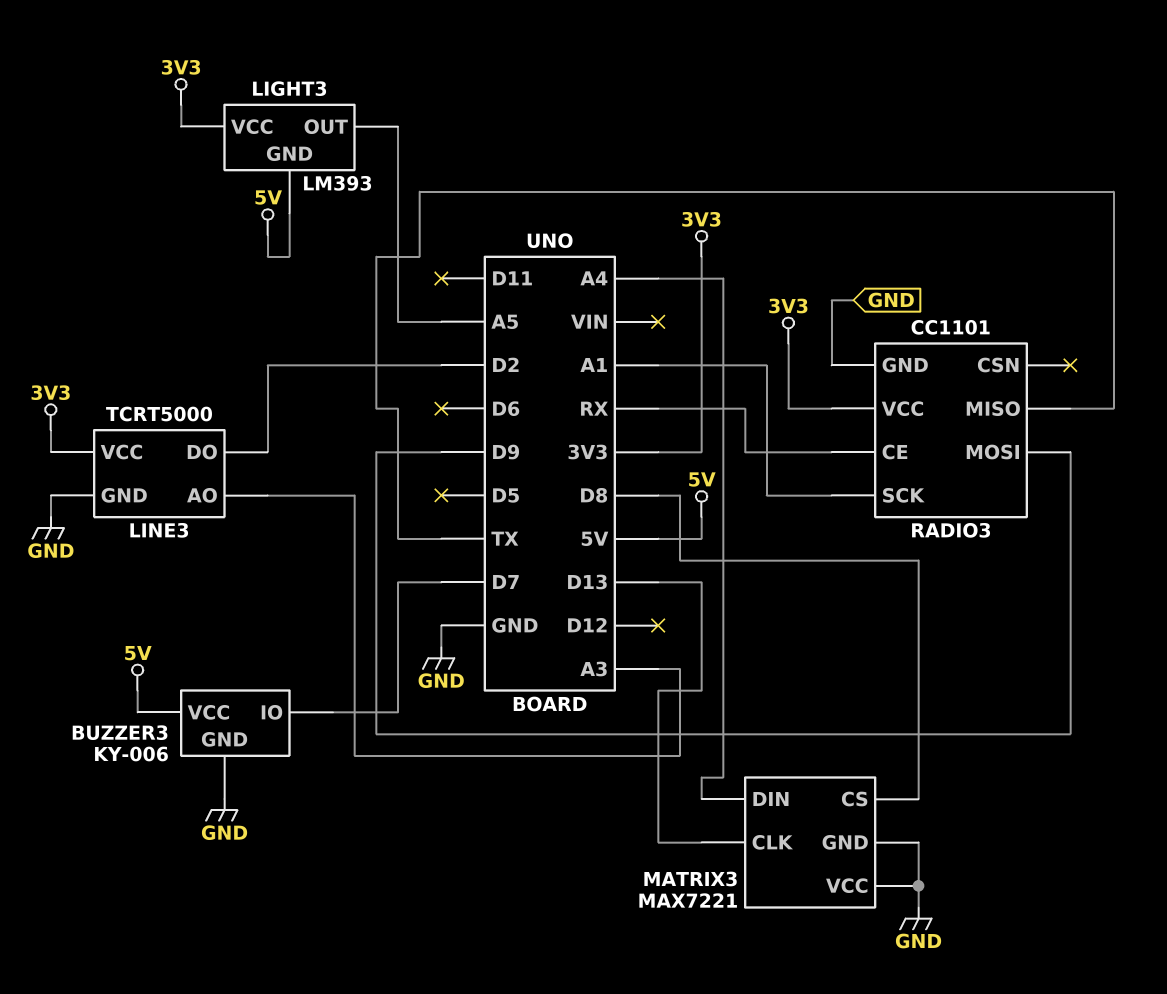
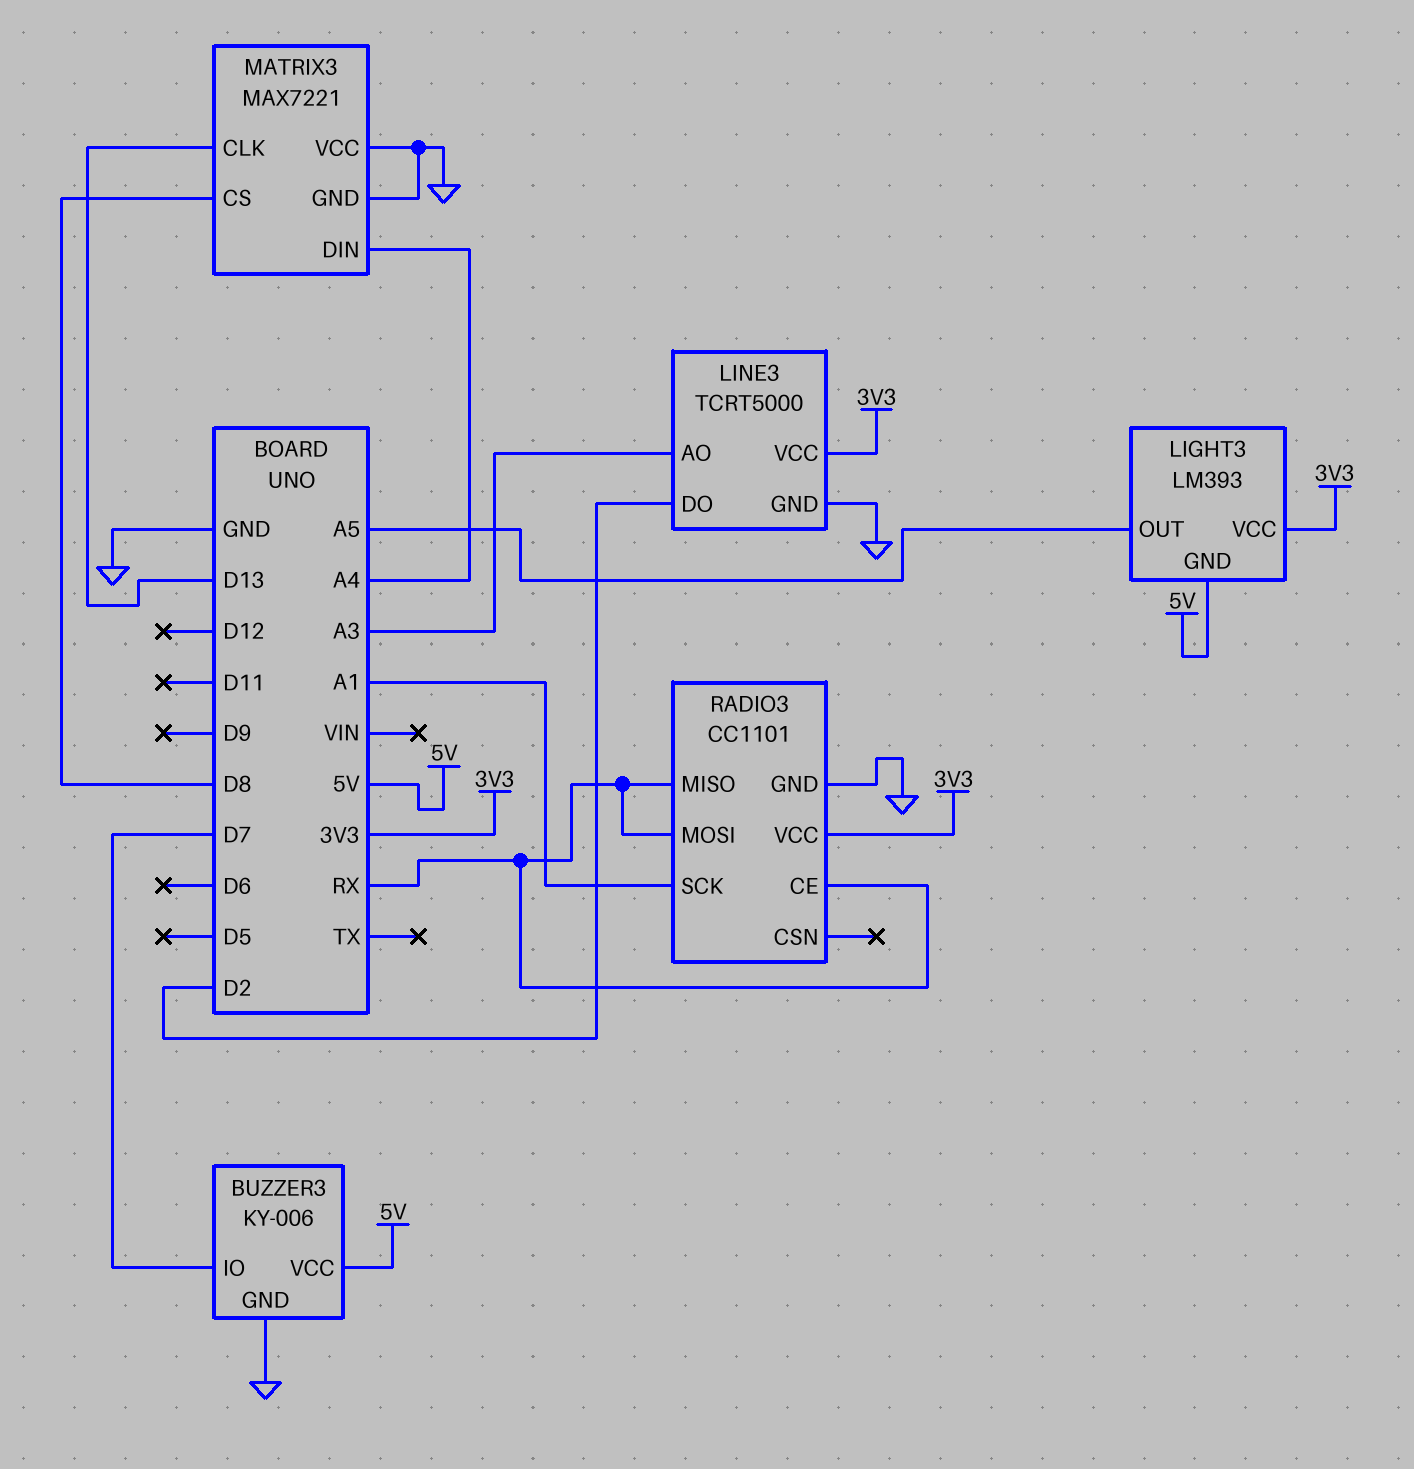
RADIO3 pin MISO: TX -> RX
RADIO3 pin MOSI: D9 -> RX

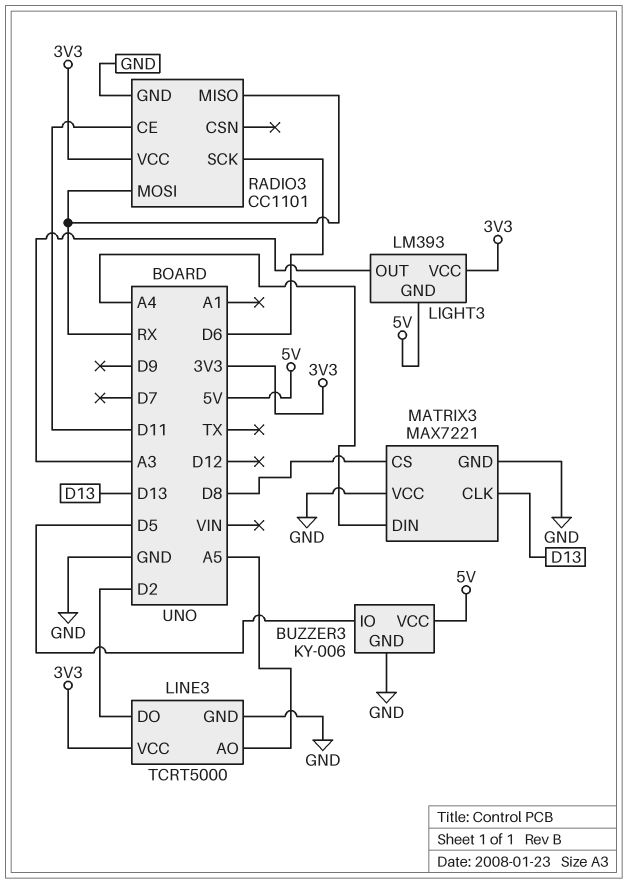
BUZZER3 pin IO: D7 -> D5
LIGHT3 pin OUT: A5 -> A3
LINE3 pin AO: A3 -> A5
RADIO3 pin CE: RX -> D11
RADIO3 pin SCK: A1 -> D6

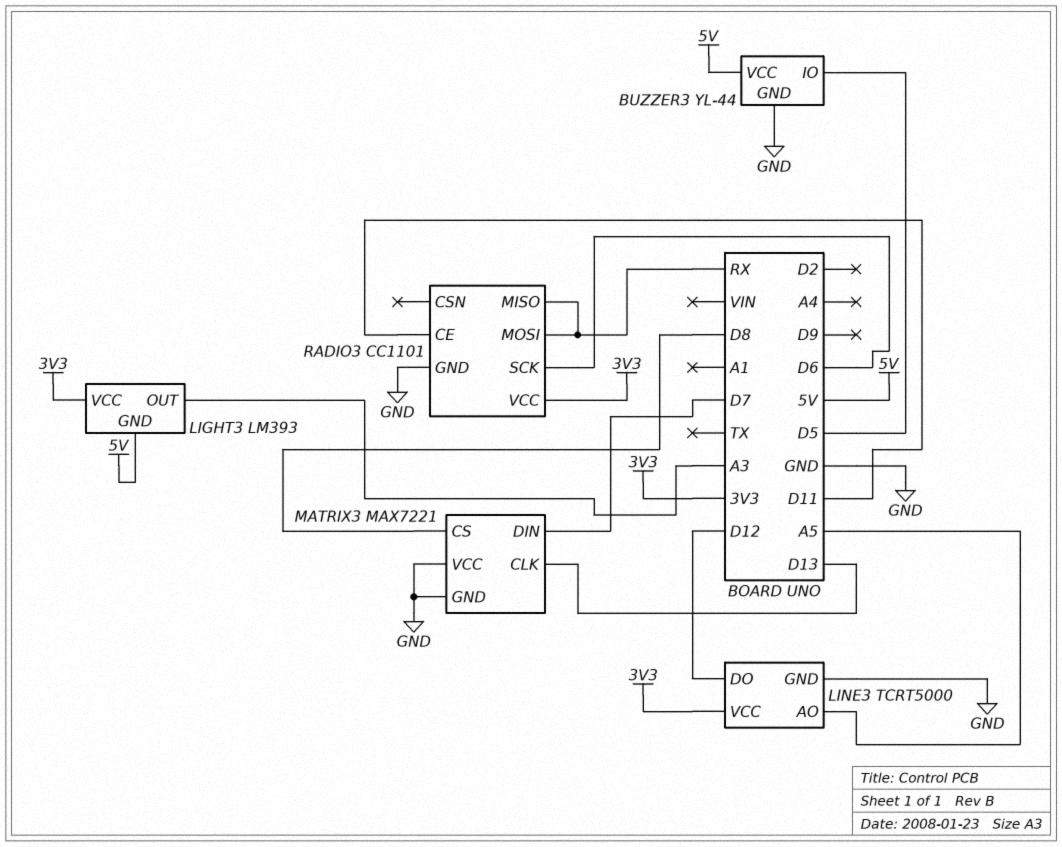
BUZZER3: KY-006 -> YL-44
LINE3 pin DO: D2 -> D12
MATRIX3 pin DIN: A4 -> D7

